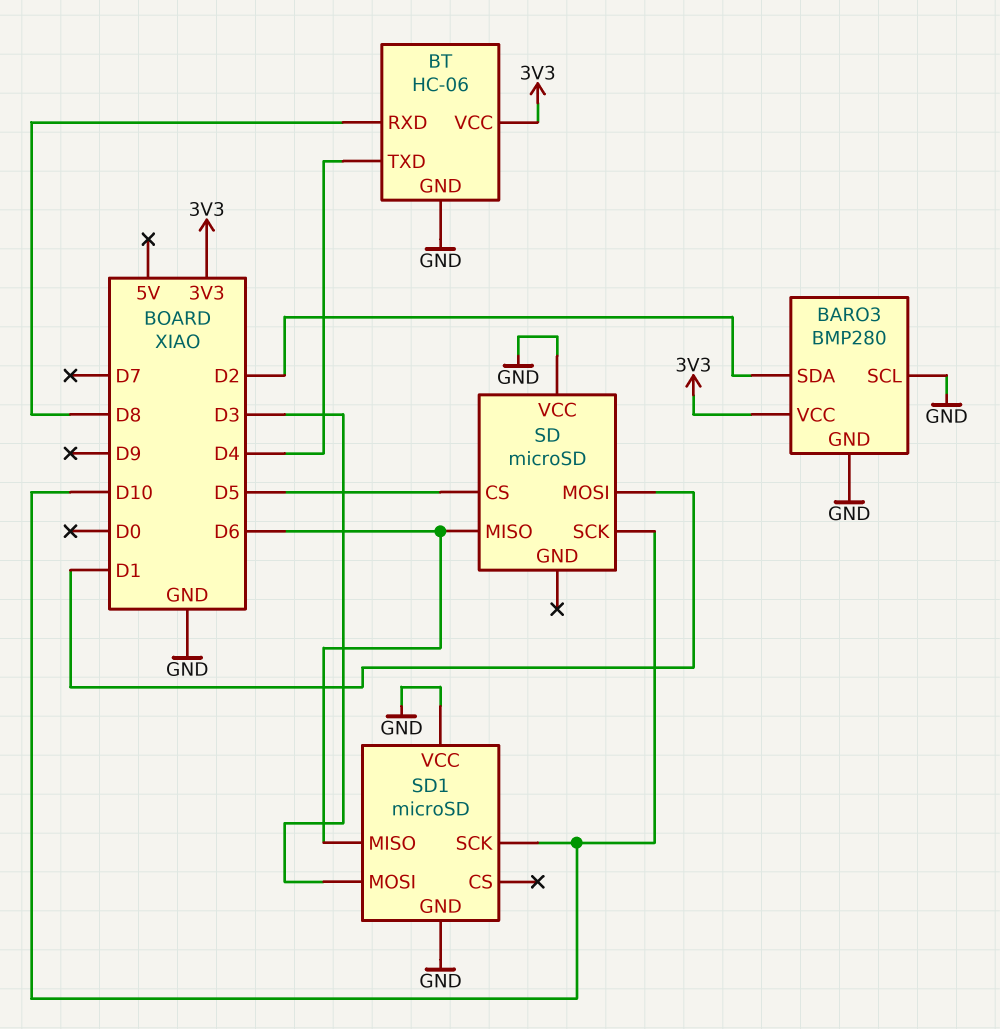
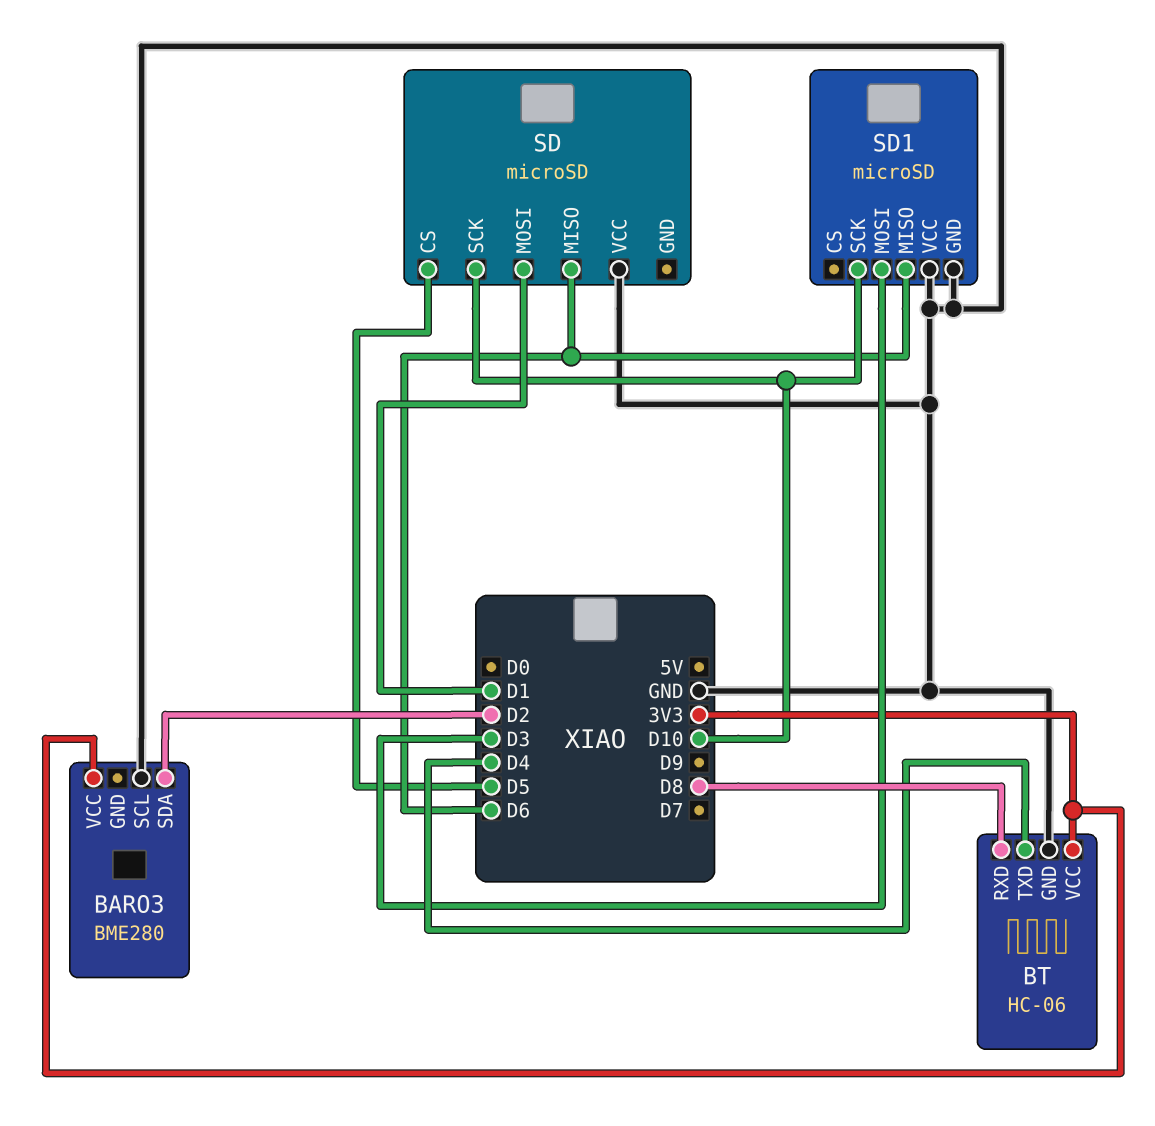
BARO3: BMP280 -> BME280
BARO3 pin GND: GND -> none

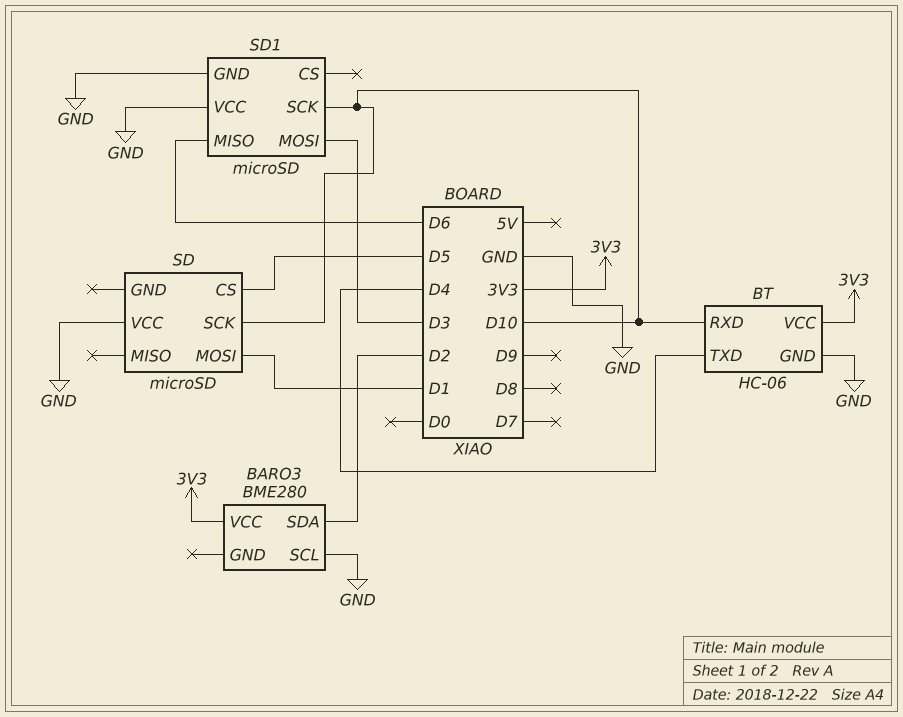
BT pin RXD: D8 -> D10
SD pin MISO: D6 -> none

